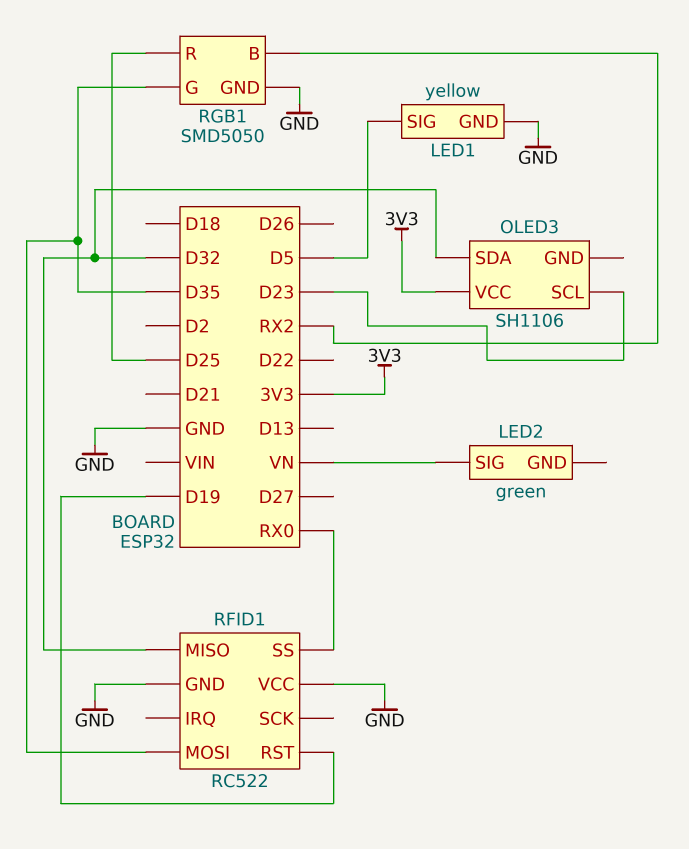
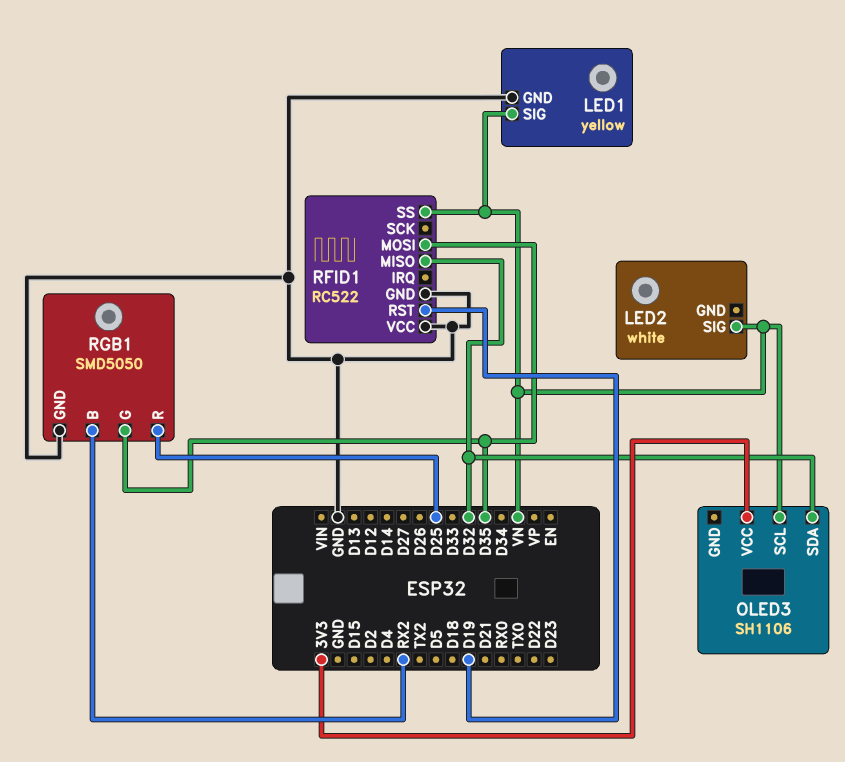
LED1 pin SIG: D5 -> VN
LED2: green -> white
OLED3 pin SCL: D23 -> VN
RFID1 pin SS: RX0 -> VN

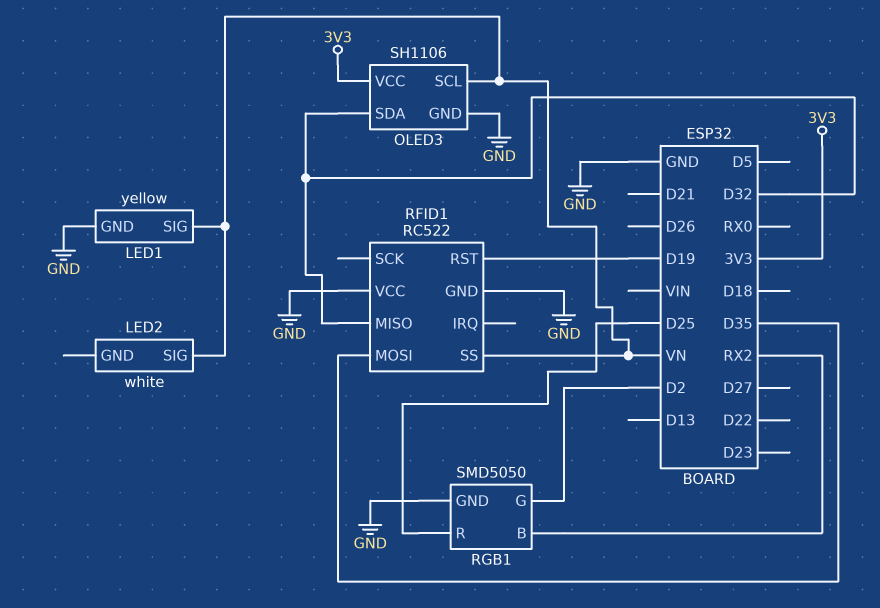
OLED3 pin GND: none -> GND
RGB1 pin G: D35 -> D2

